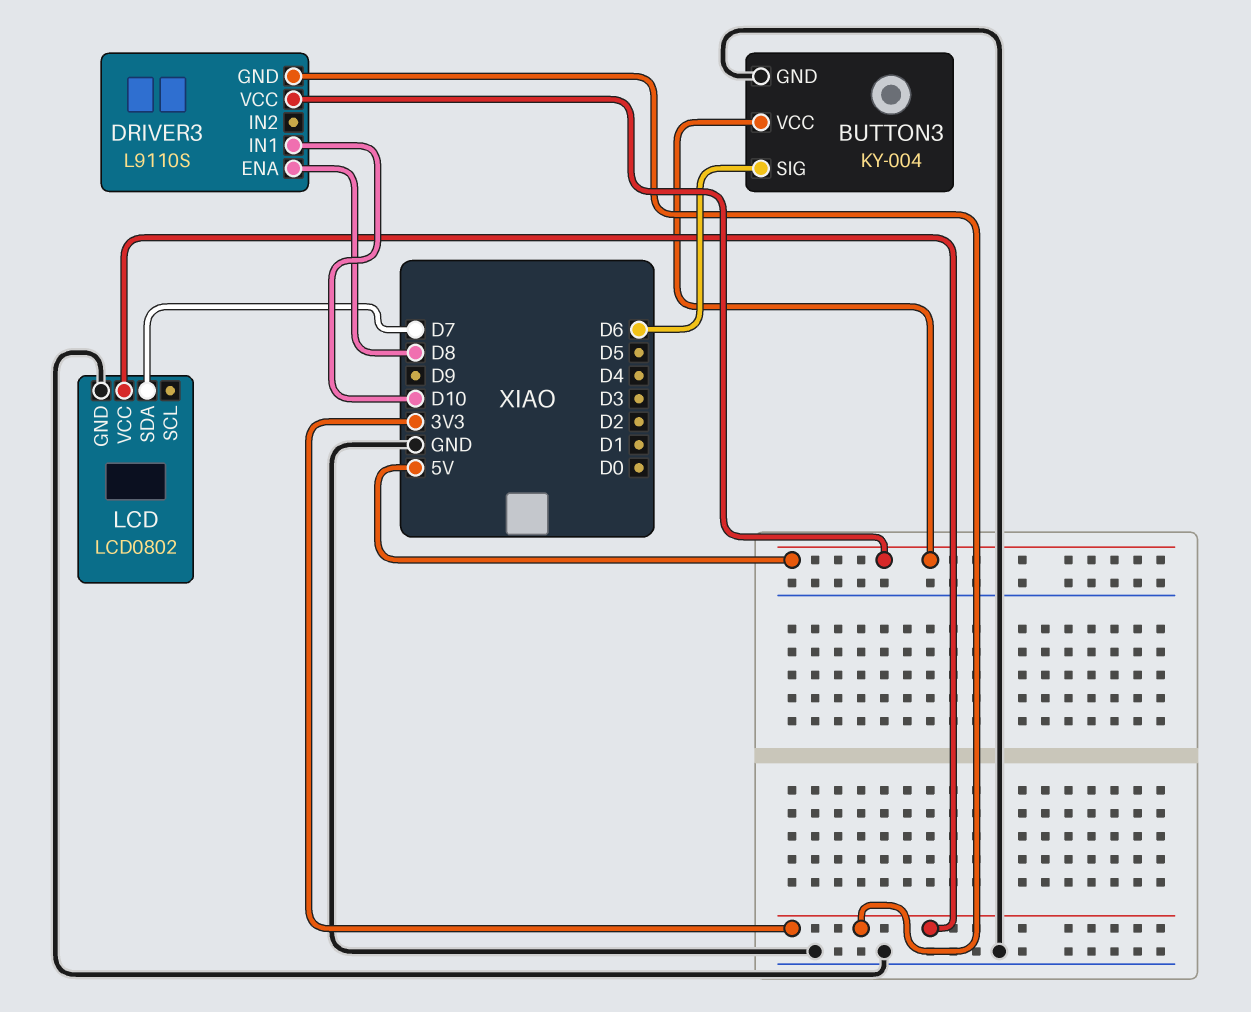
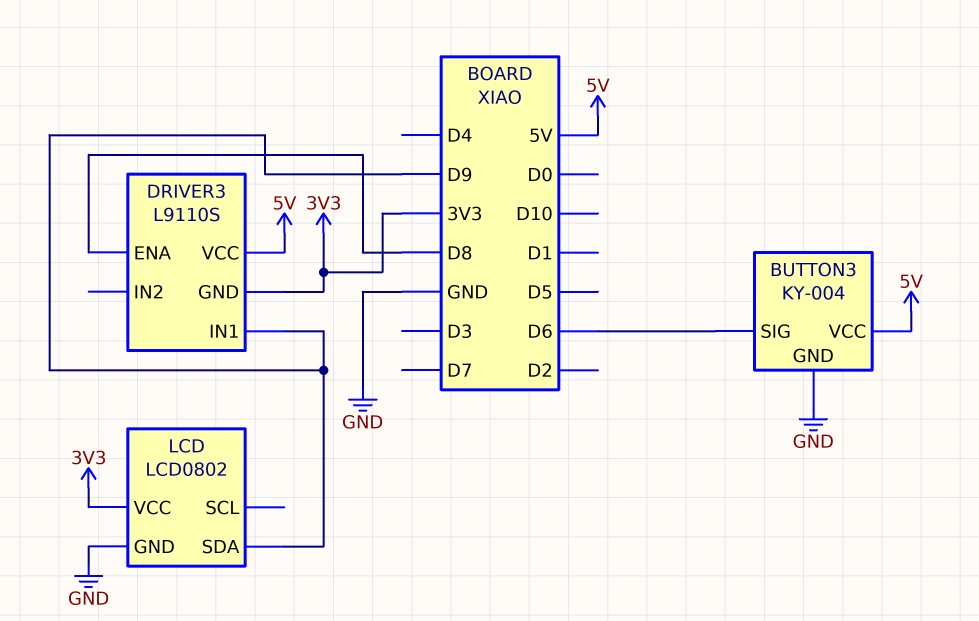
DRIVER3 pin IN1: D10 -> D9
LCD pin SDA: D7 -> D9

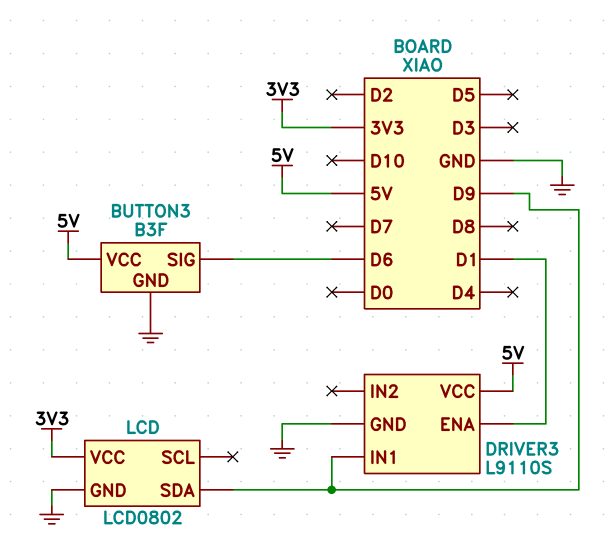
BUTTON3: KY-004 -> B3F
DRIVER3 pin ENA: D8 -> D1
DRIVER3 pin GND: 3V3 -> GND

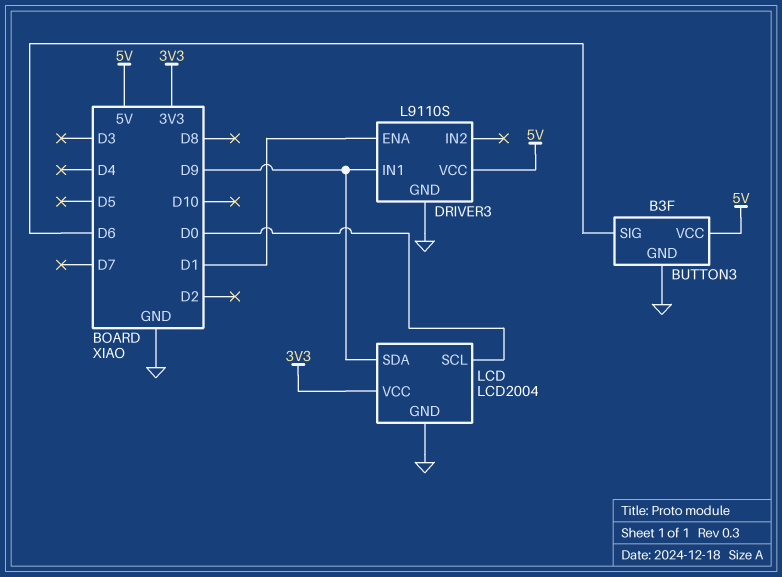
LCD: LCD0802 -> LCD2004
LCD pin SCL: none -> D0

